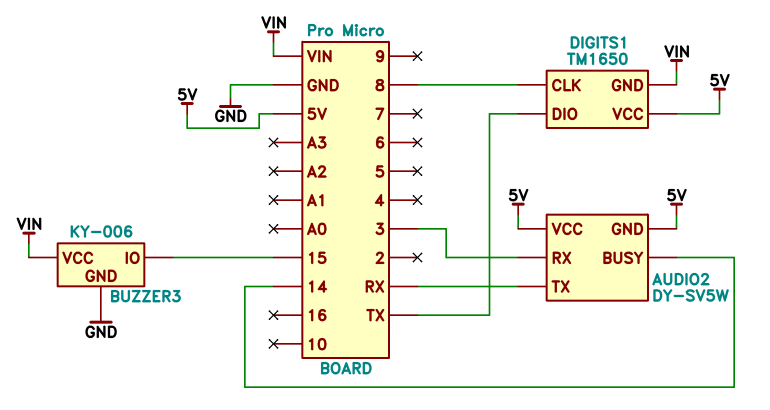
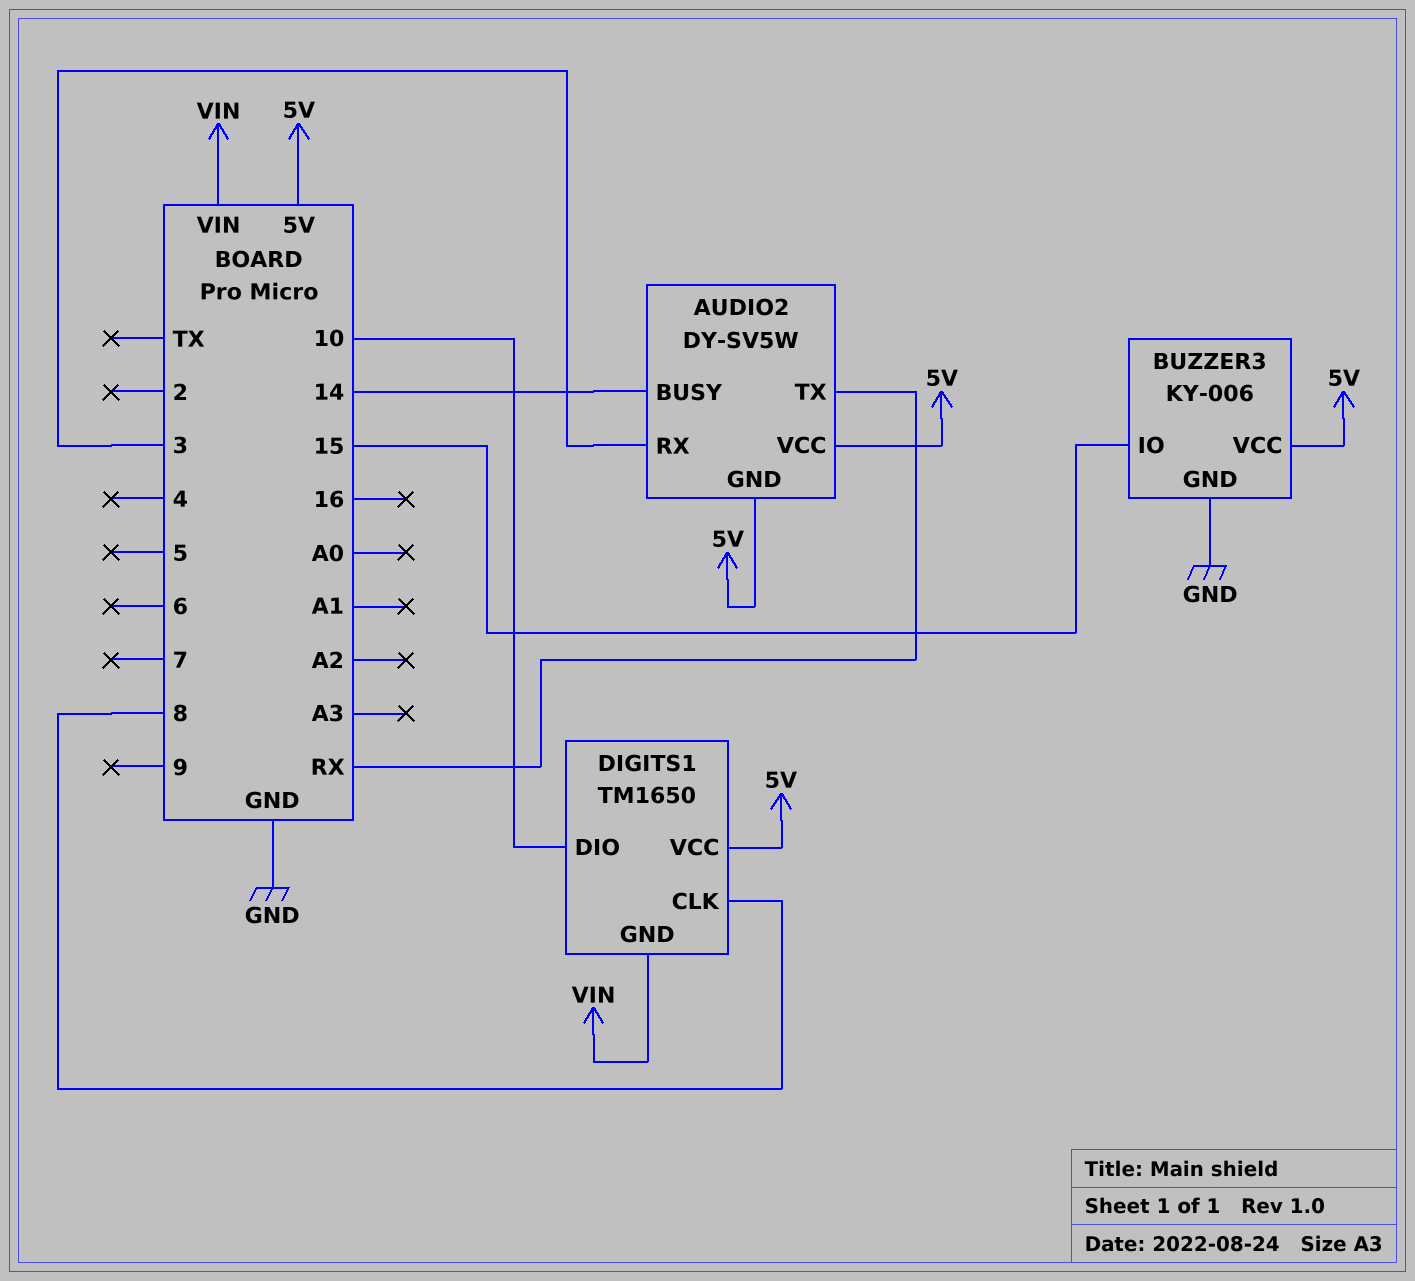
BUZZER3 pin VCC: VIN -> 5V
DIGITS1 pin DIO: TX -> 10

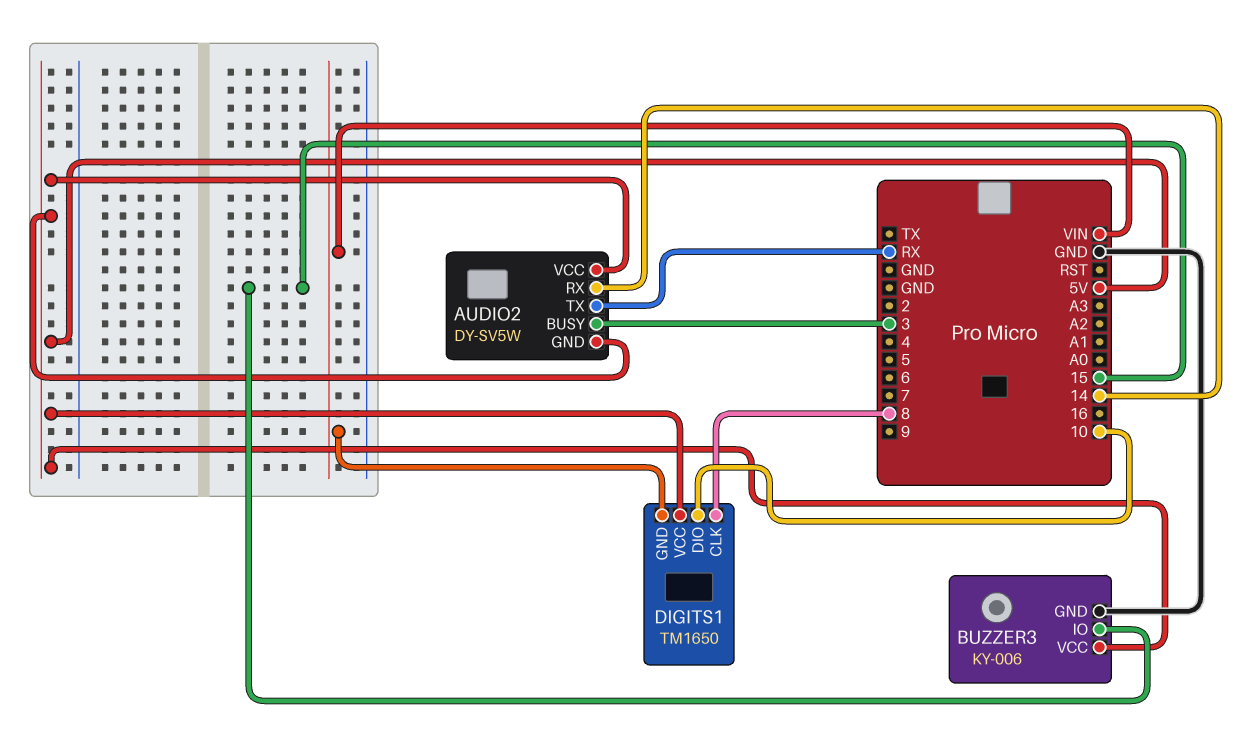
AUDIO2 pin BUSY: 14 -> 3
AUDIO2 pin RX: 3 -> 14

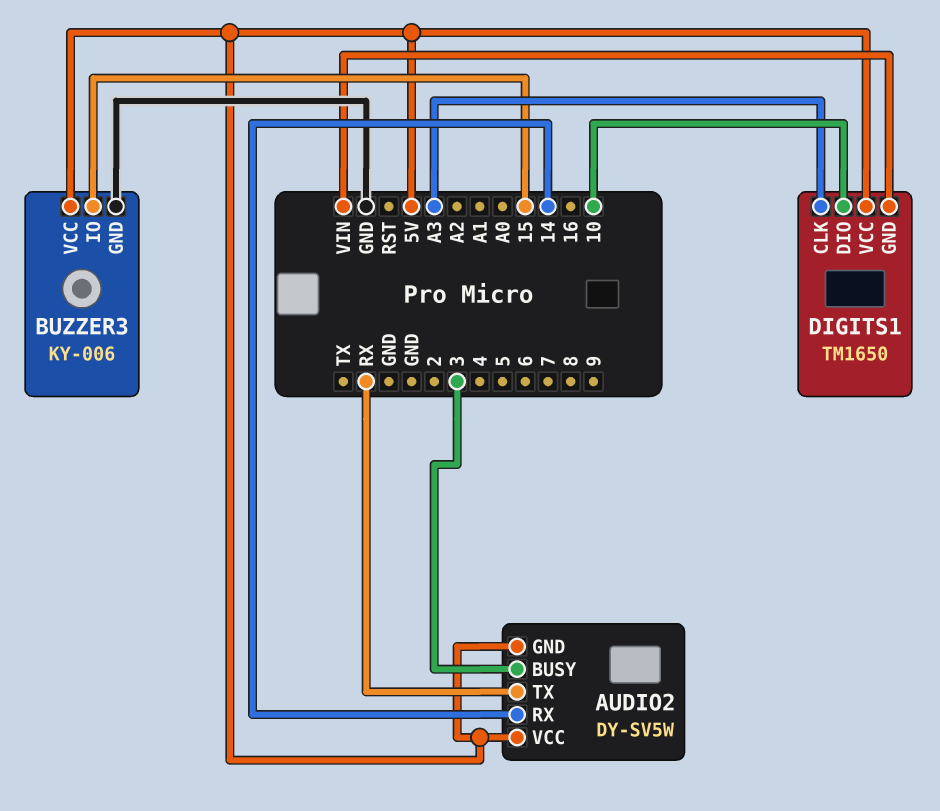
DIGITS1 pin CLK: 8 -> A3

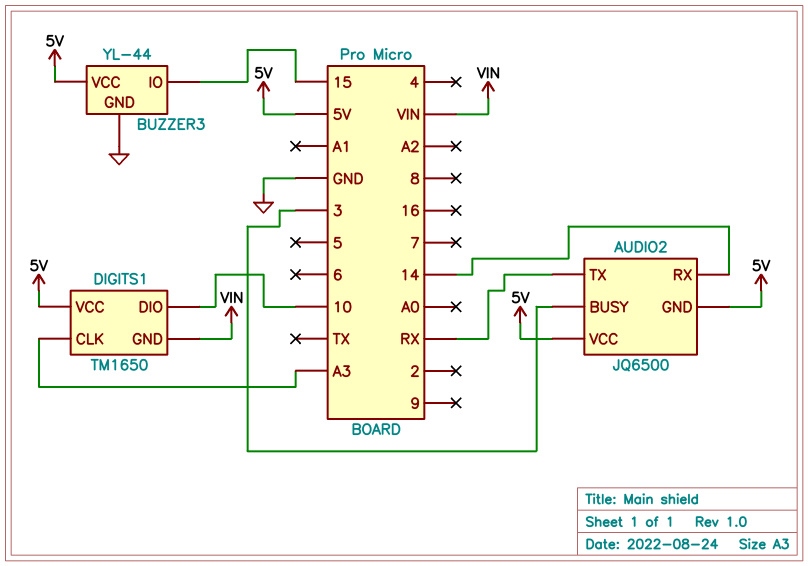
AUDIO2: DY-SV5W -> JQ6500
BUZZER3: KY-006 -> YL-44

